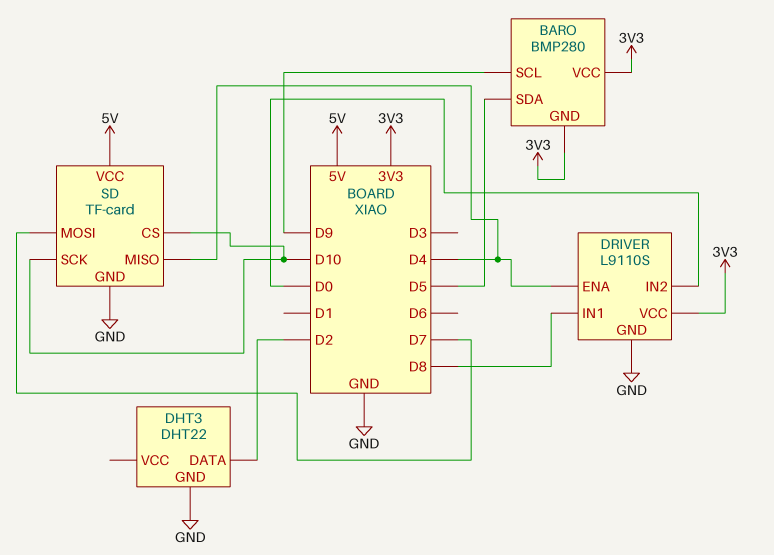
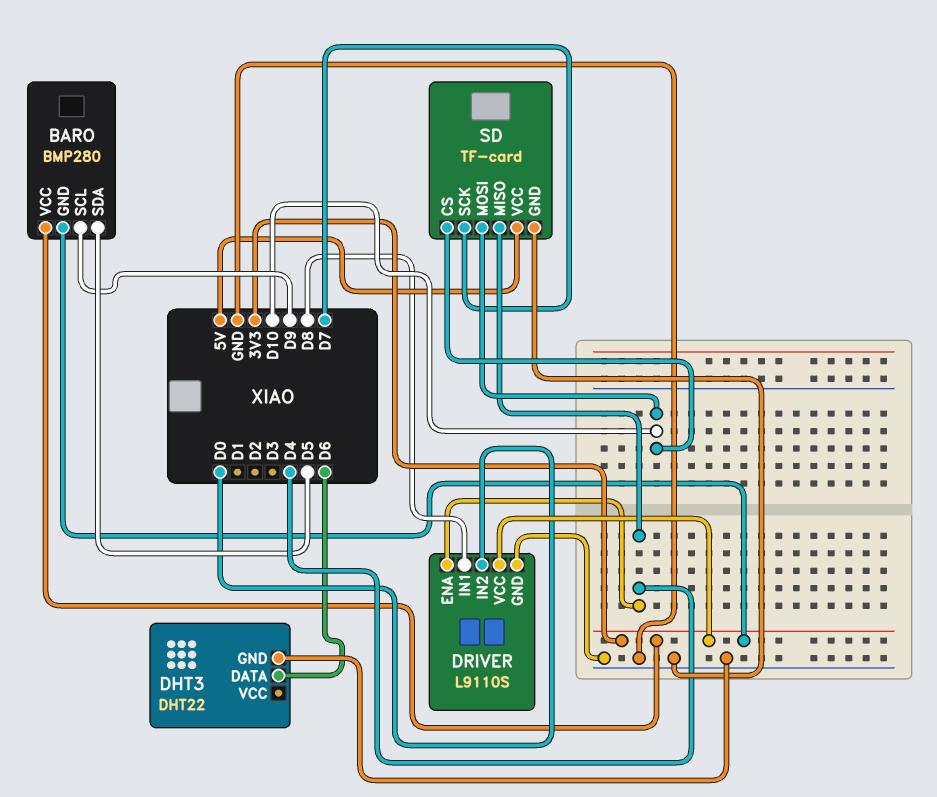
DHT3 pin DATA: D2 -> D6
SD pin MOSI: D7 -> D10
SD pin SCK: D10 -> D7

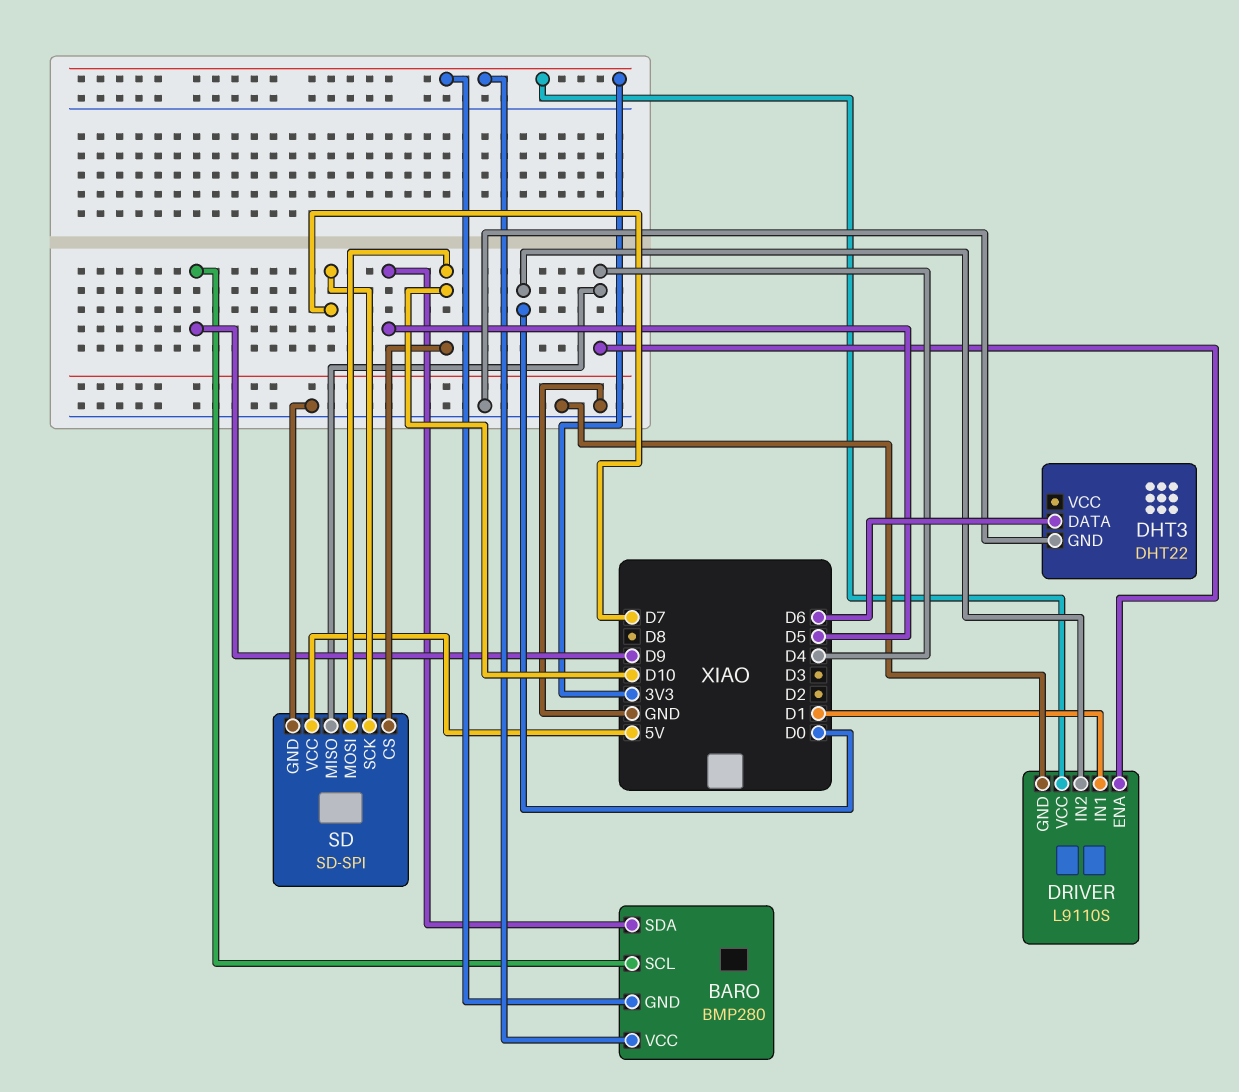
DRIVER pin IN1: D8 -> D1
SD: TF-card -> SD-SPI

